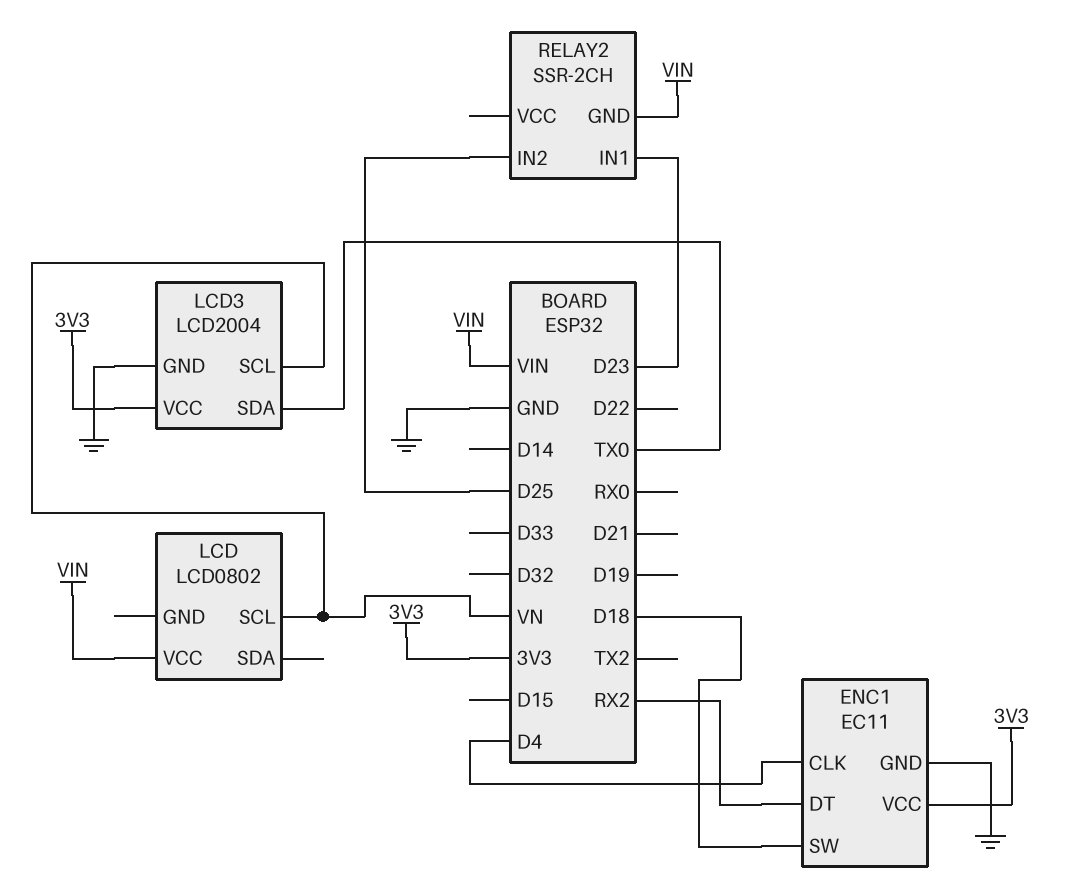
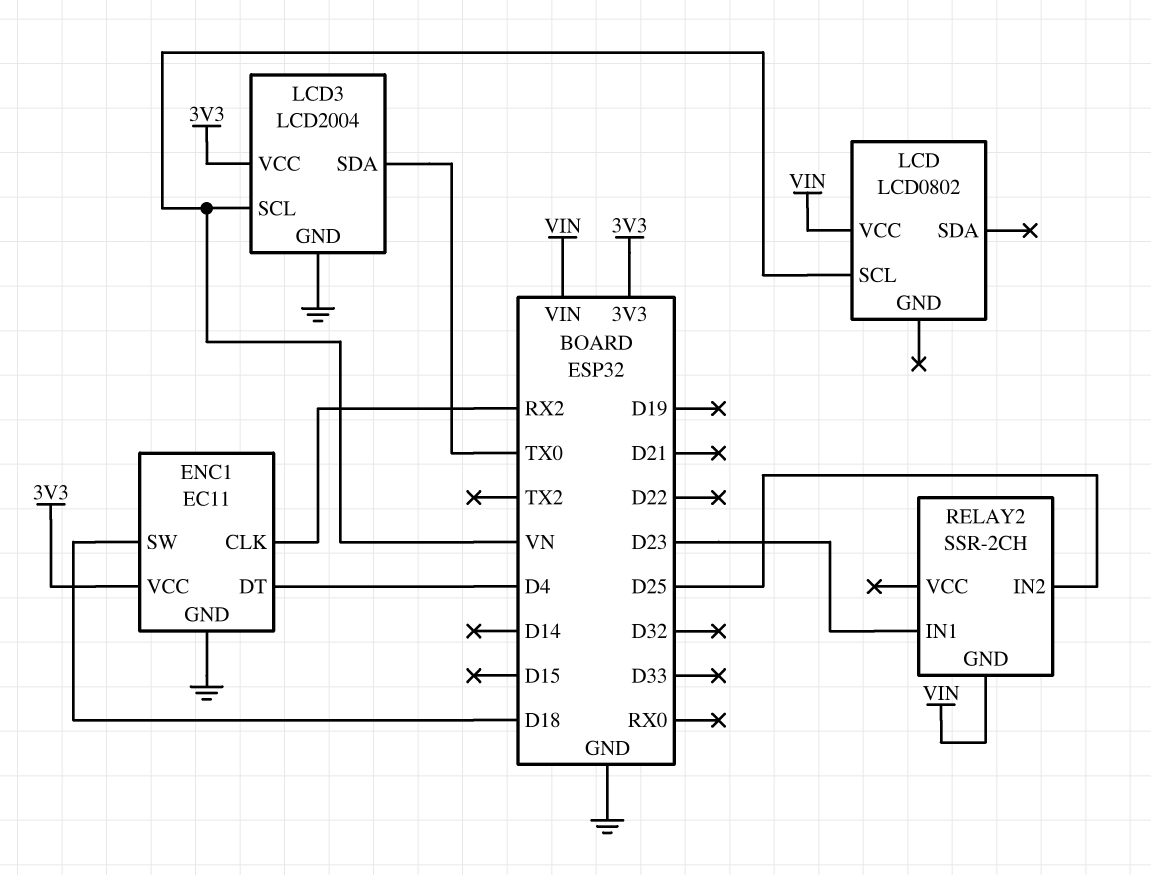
ENC1 pin CLK: D4 -> RX2
ENC1 pin DT: RX2 -> D4

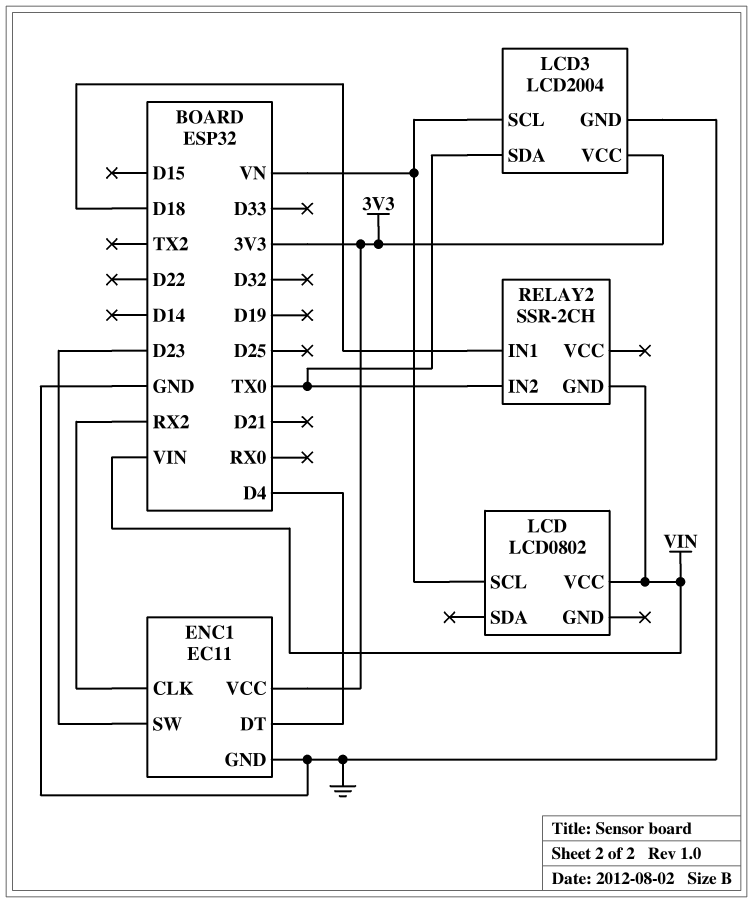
ENC1 pin SW: D18 -> D23
RELAY2 pin IN1: D23 -> D18
RELAY2 pin IN2: D25 -> TX0

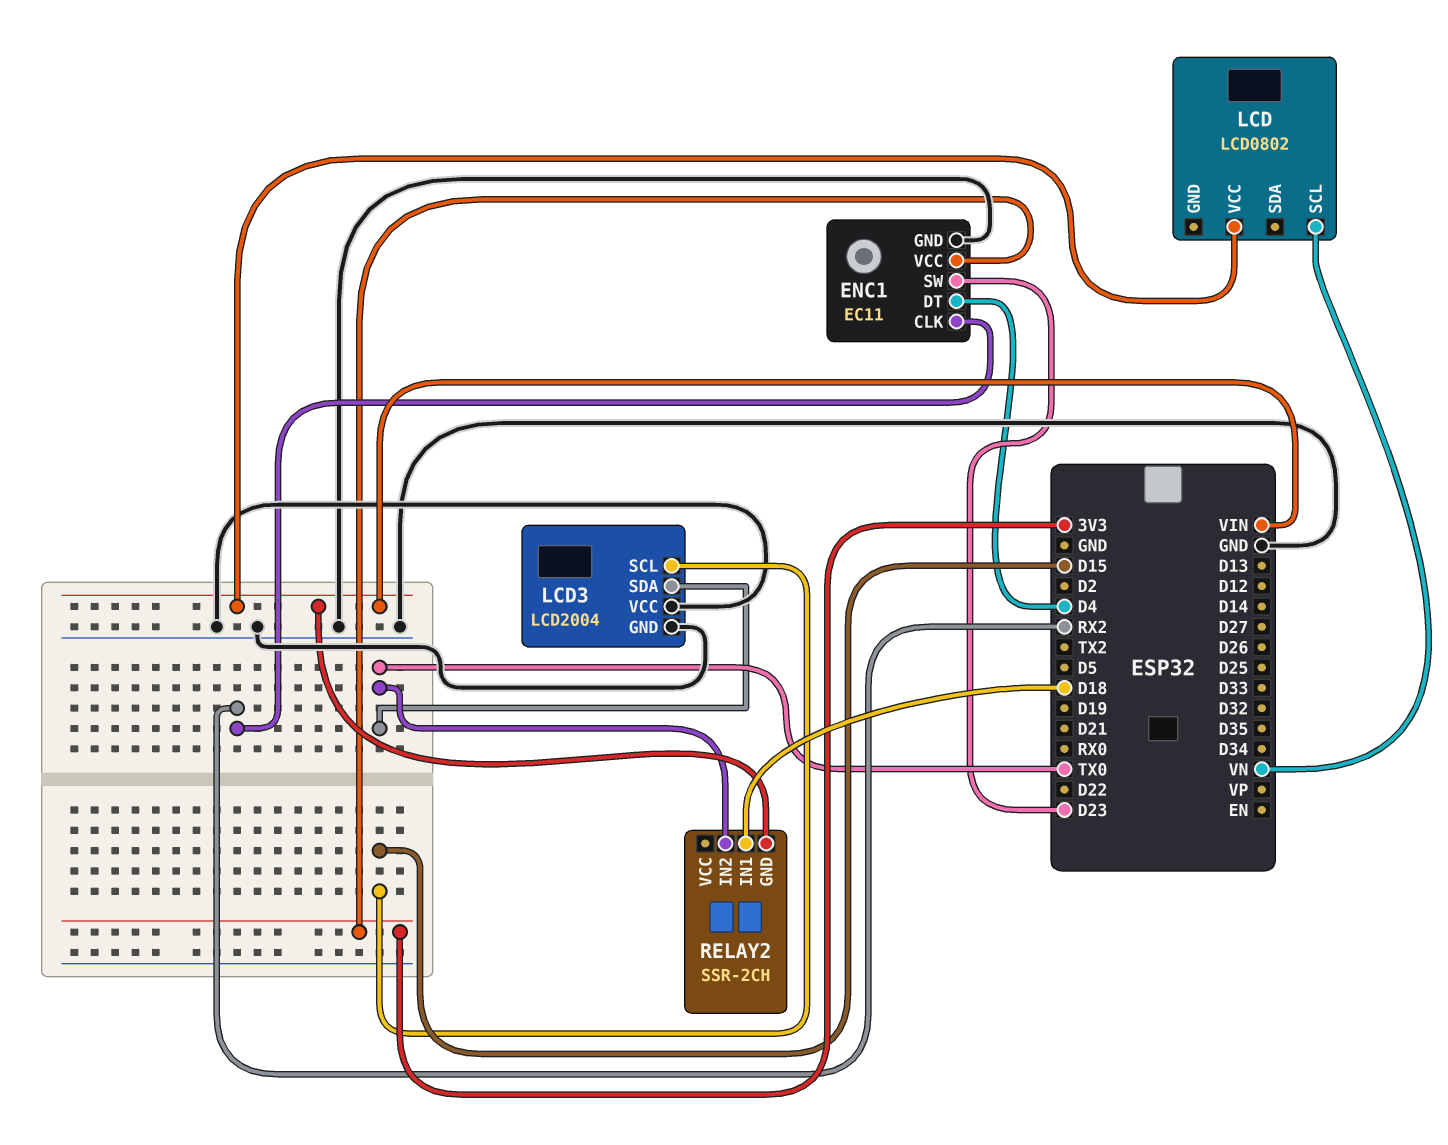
LCD3 pin SCL: VN -> D15
LCD3 pin VCC: 3V3 -> GND

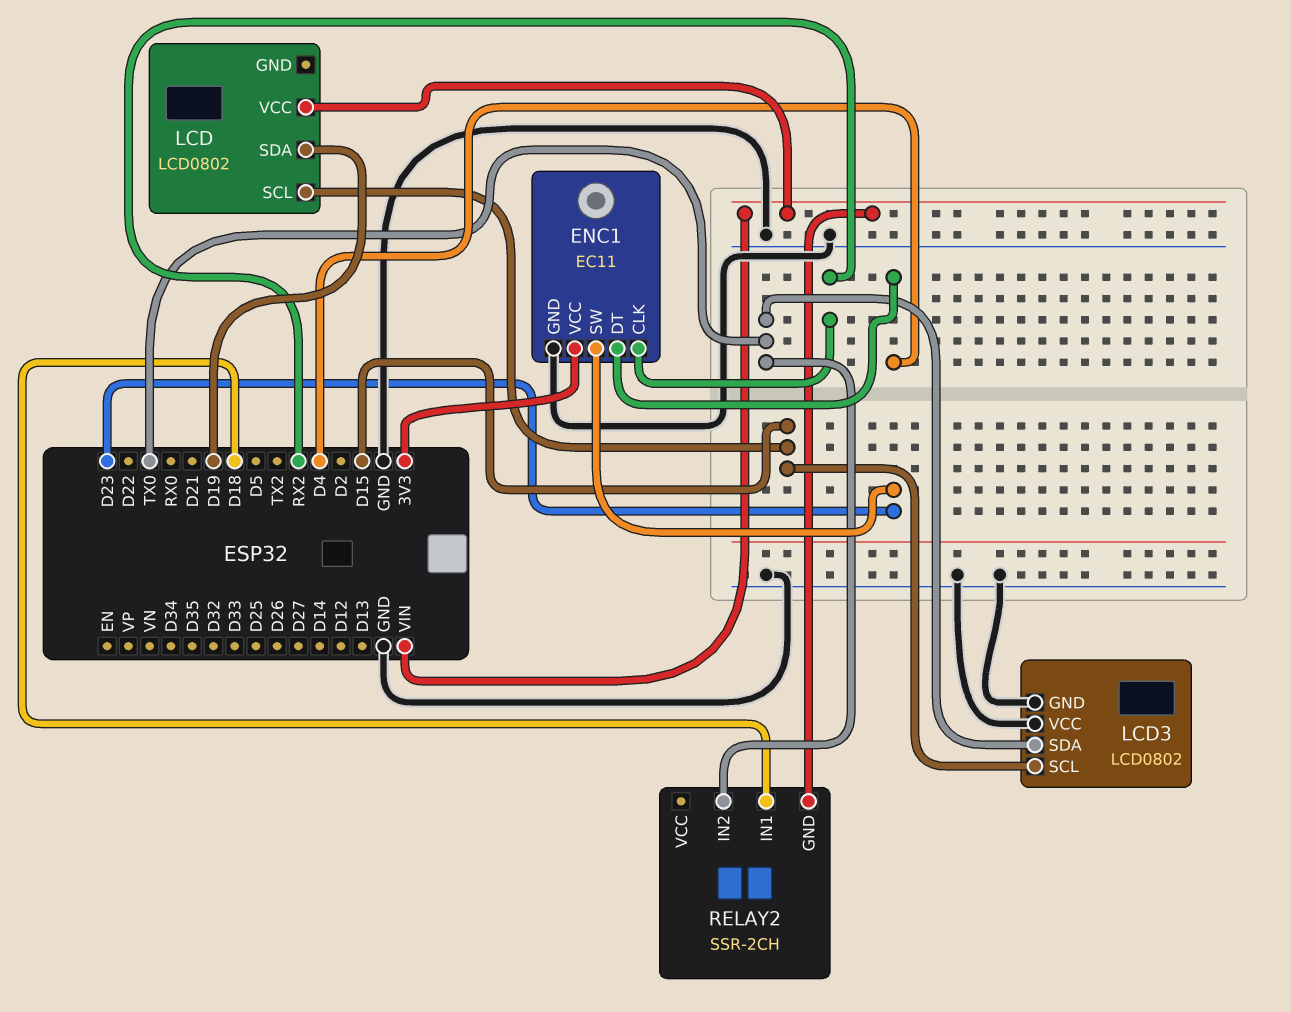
LCD pin SCL: VN -> D15
LCD pin SDA: none -> D19
LCD3: LCD2004 -> LCD0802

